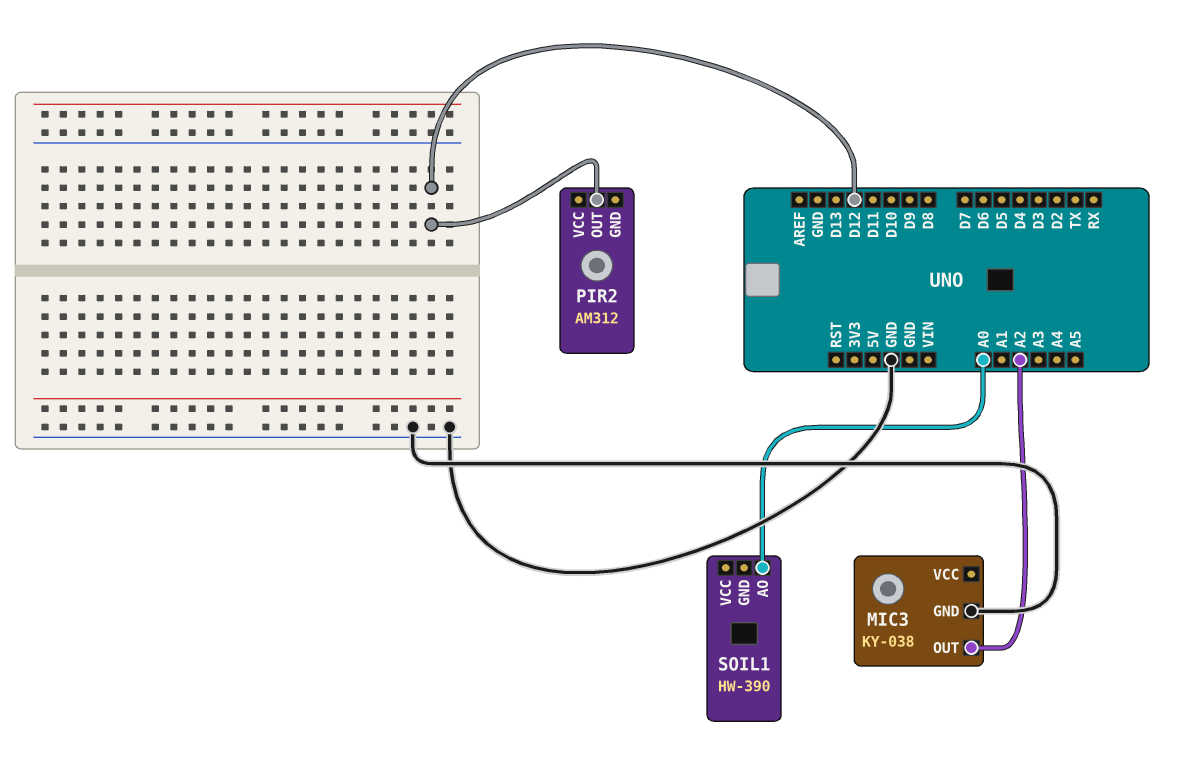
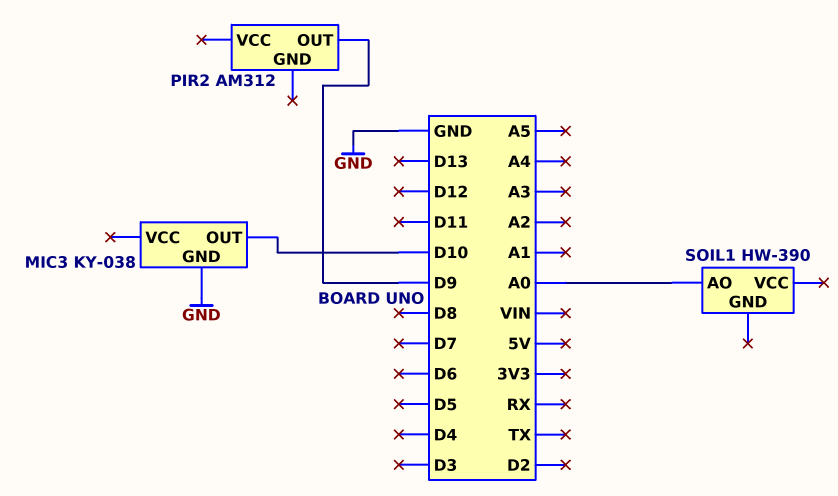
MIC3 pin OUT: A2 -> D10
PIR2 pin OUT: D12 -> D9

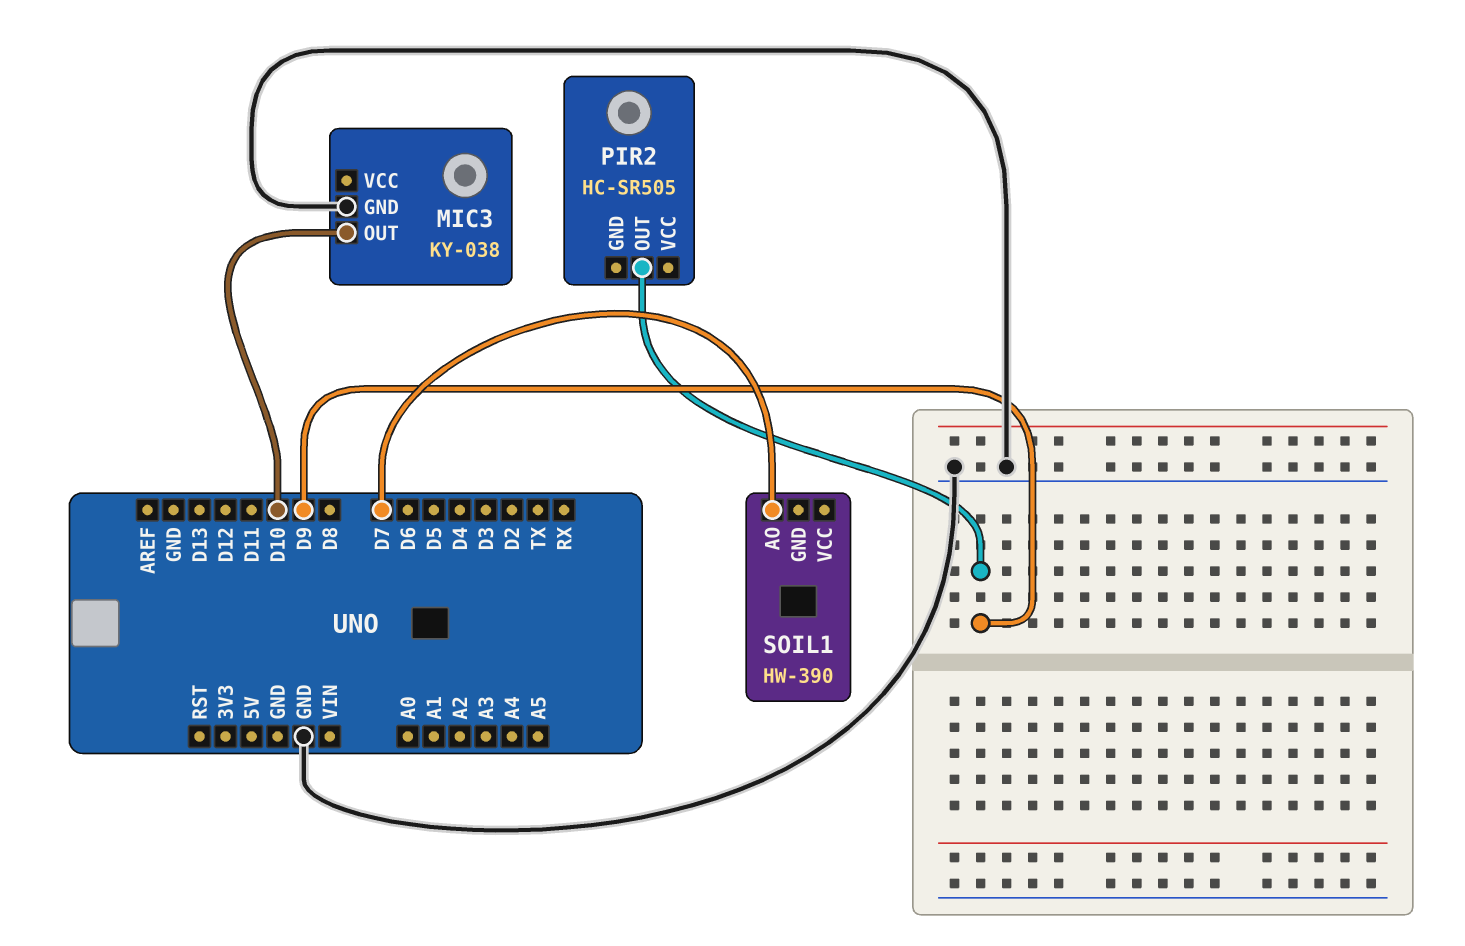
PIR2: AM312 -> HC-SR505
SOIL1 pin AO: A0 -> D7

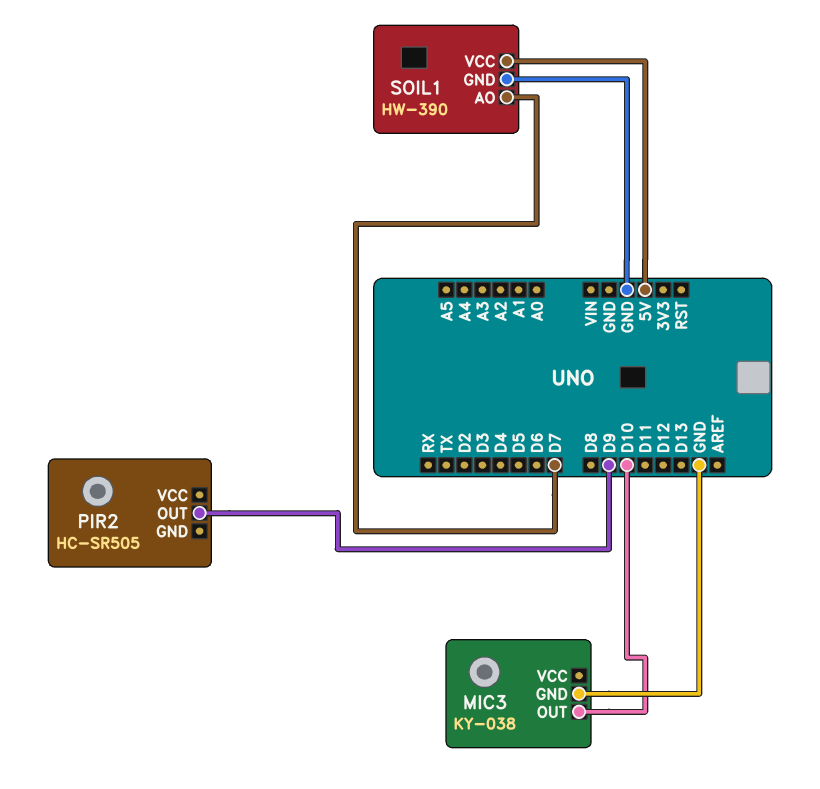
SOIL1 pin GND: none -> GND
SOIL1 pin VCC: none -> 5V

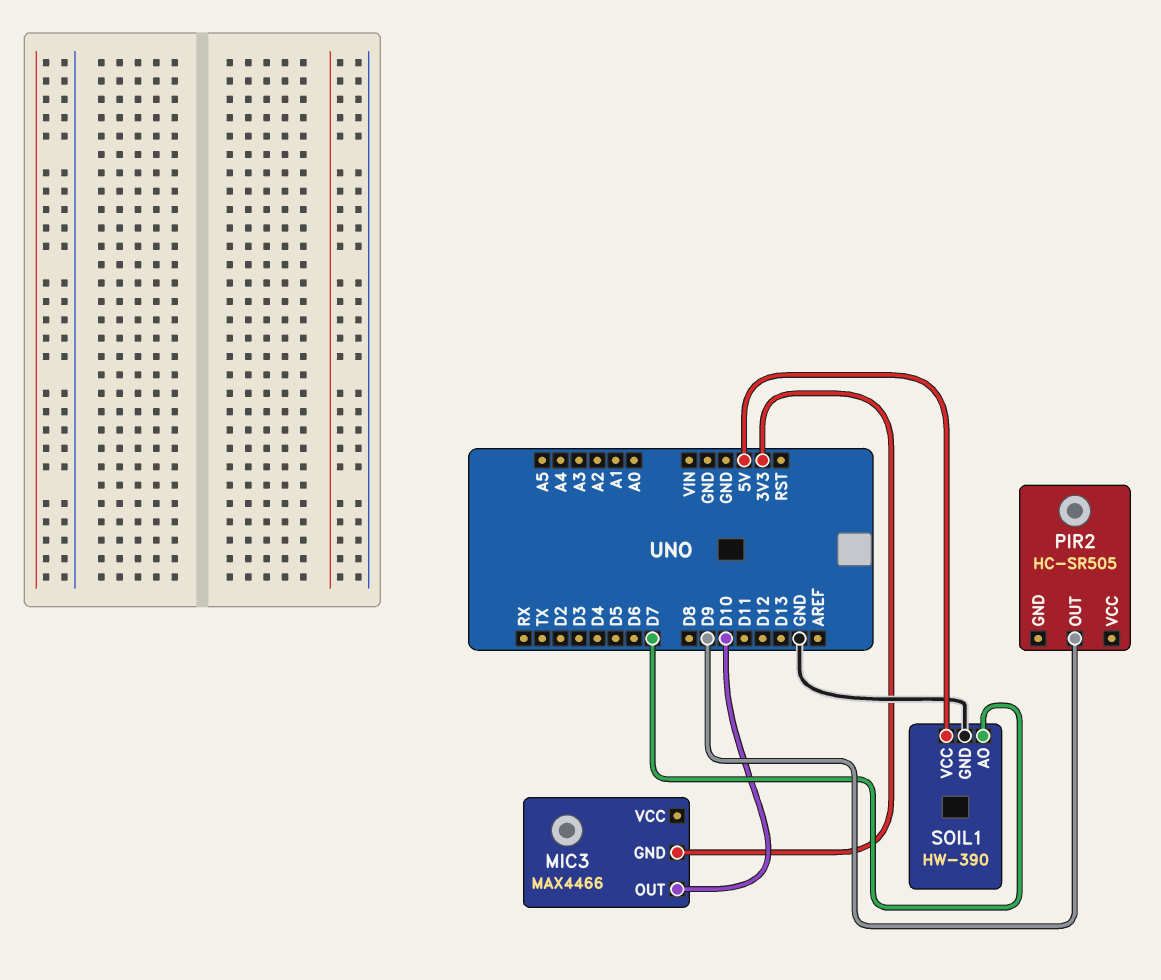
MIC3: KY-038 -> MAX4466
MIC3 pin GND: GND -> 3V3

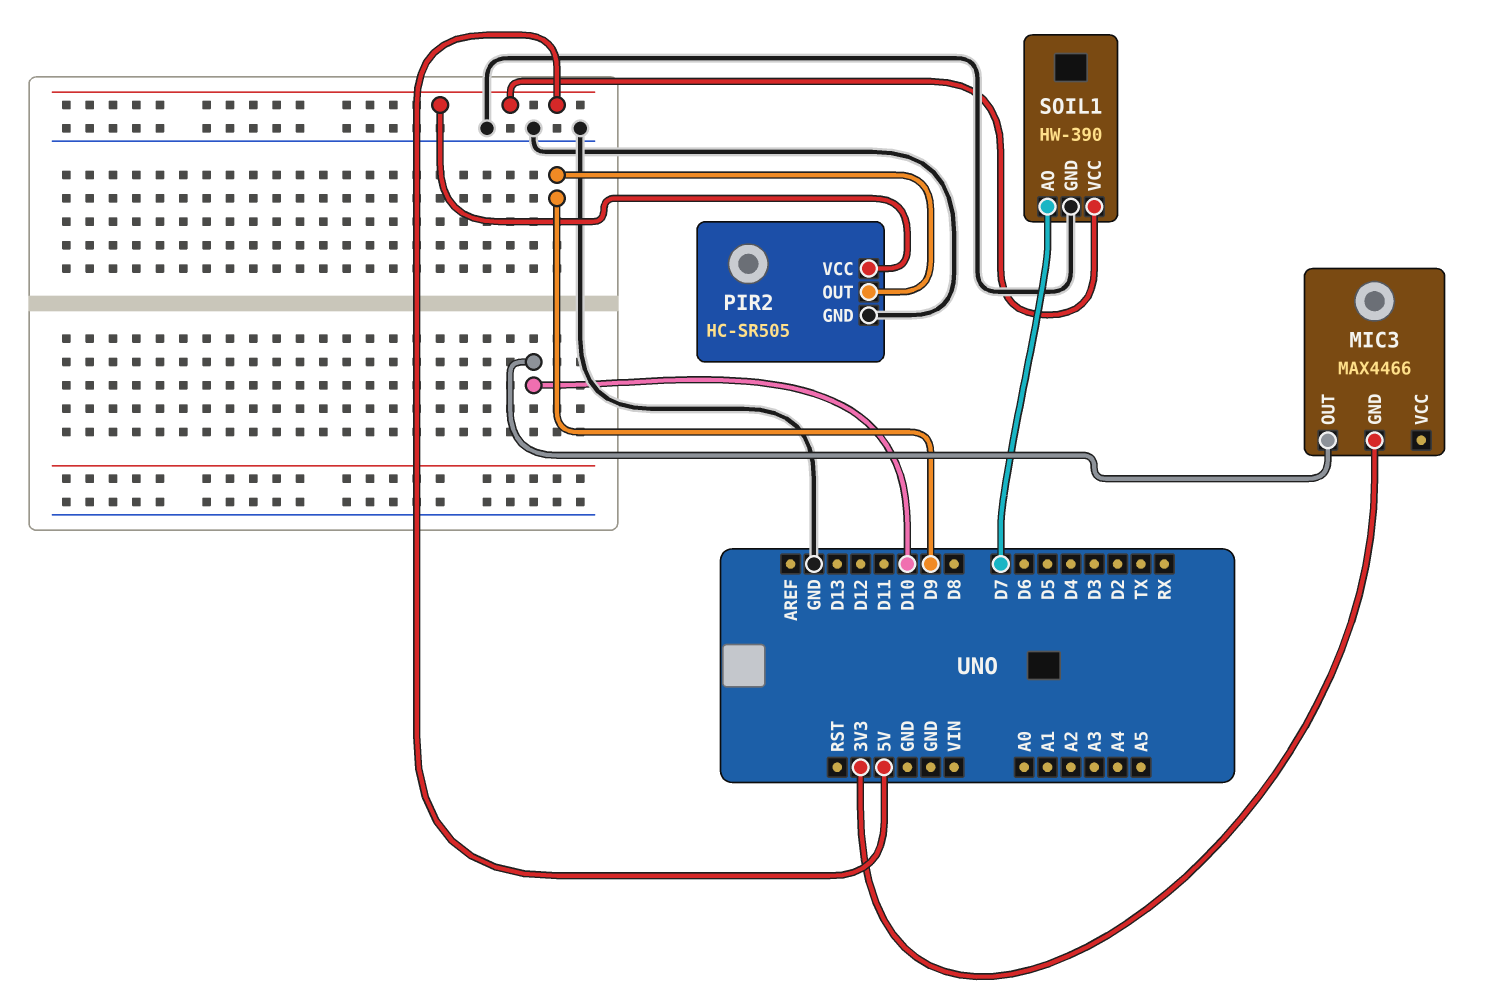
PIR2 pin GND: none -> GND
PIR2 pin VCC: none -> 5V

